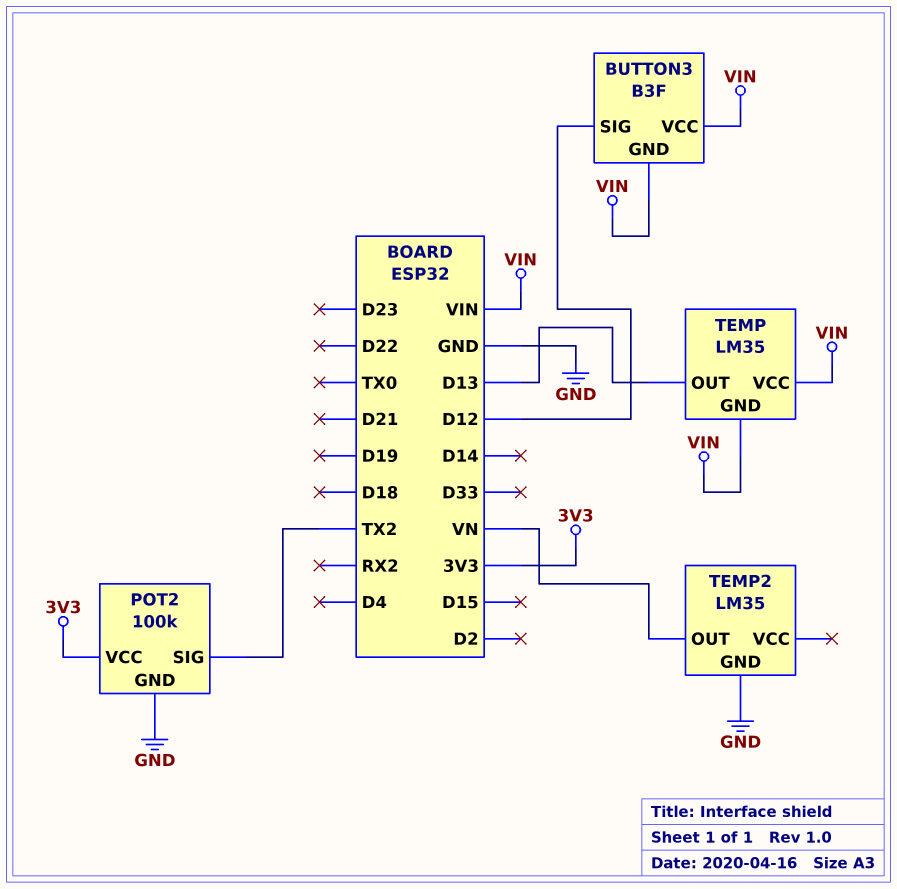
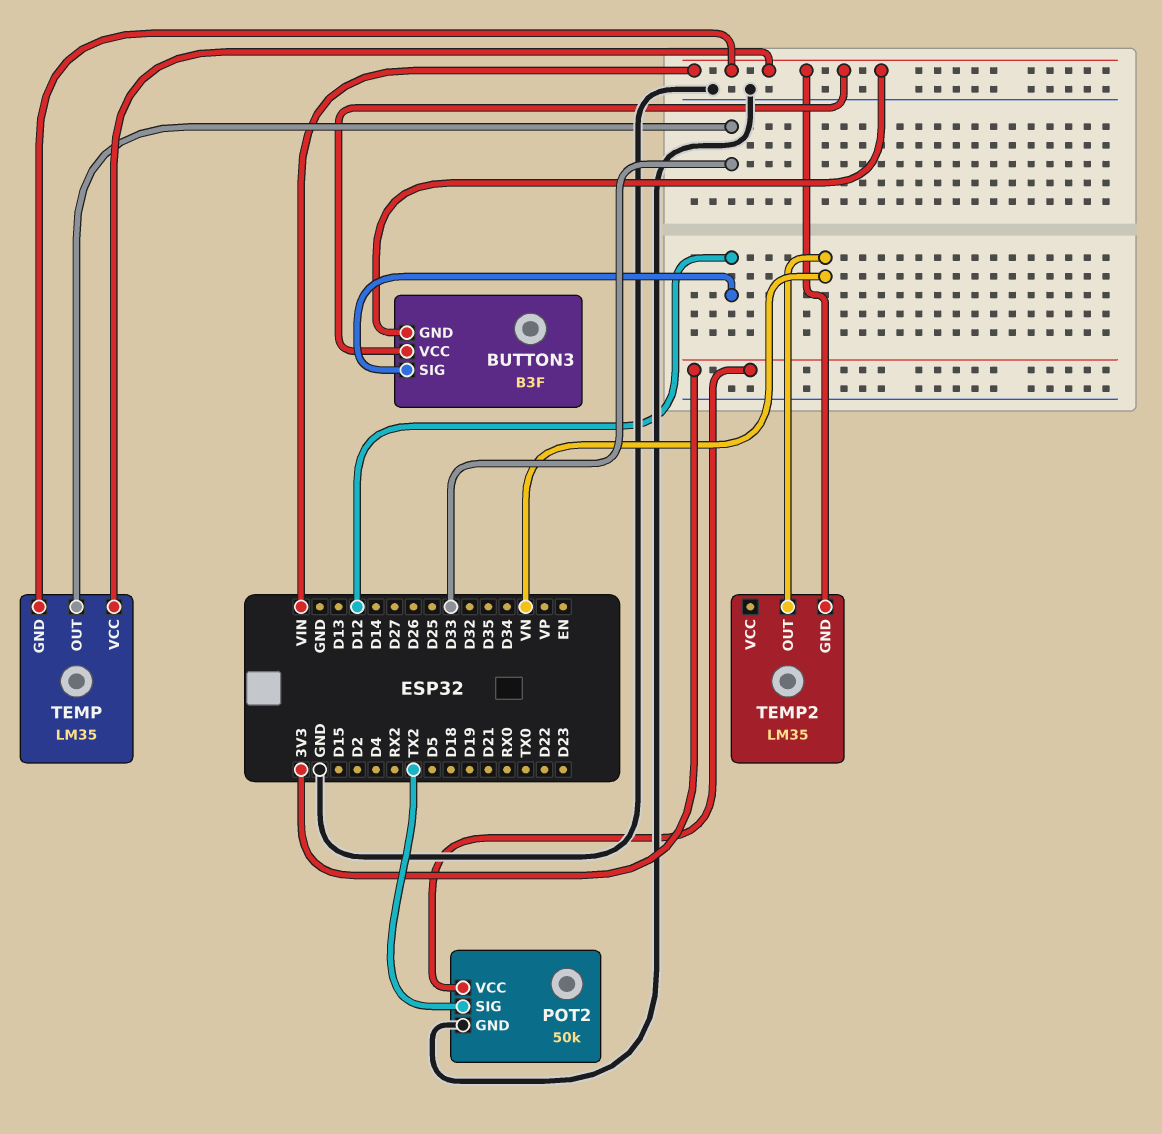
POT2: 100k -> 50k
TEMP pin OUT: D13 -> D33
TEMP2 pin GND: GND -> VIN

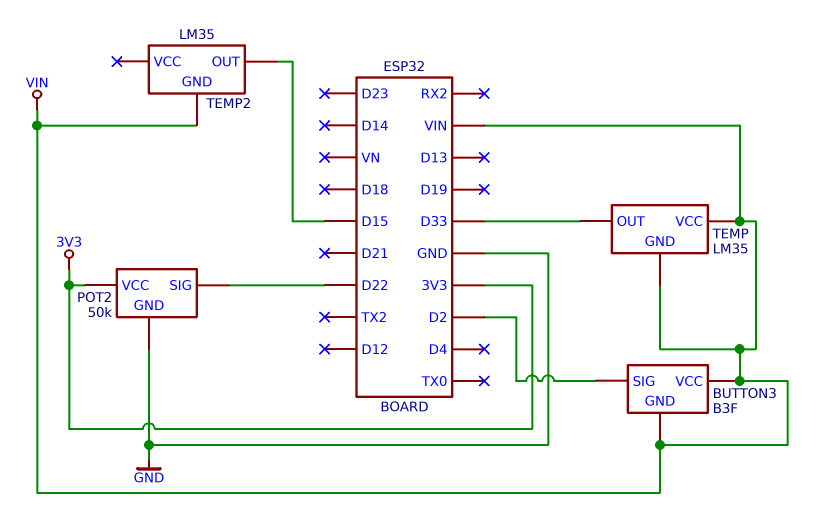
BUTTON3 pin SIG: D12 -> D2
POT2 pin SIG: TX2 -> D22
TEMP2 pin OUT: VN -> D15

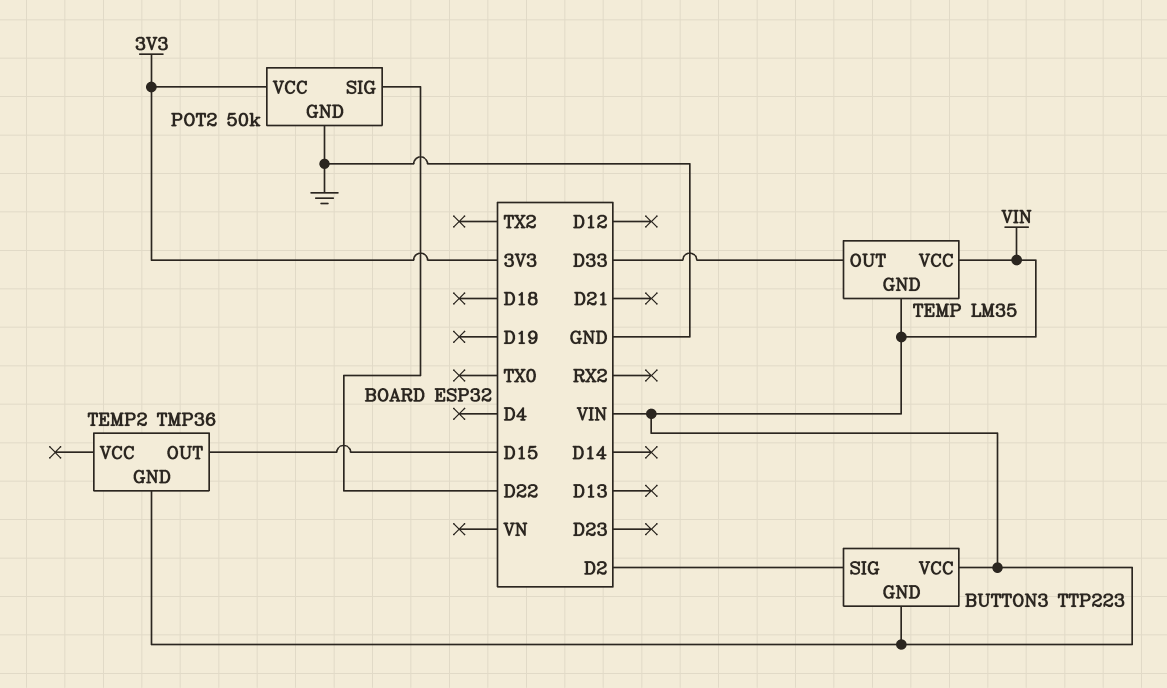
BUTTON3: B3F -> TTP223
TEMP2: LM35 -> TMP36

